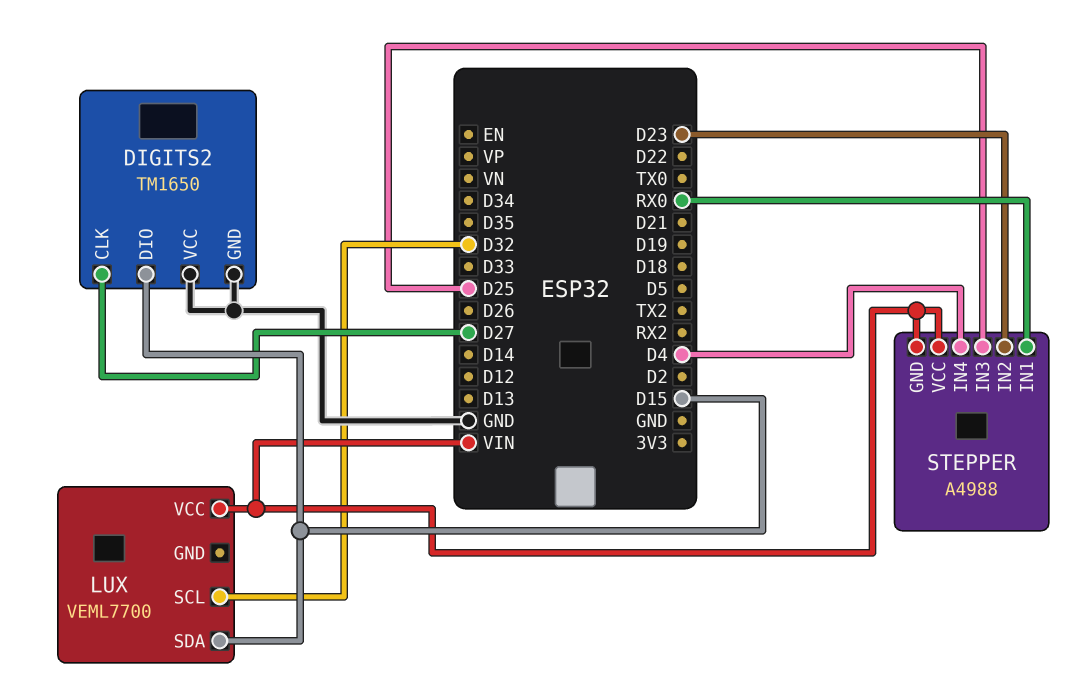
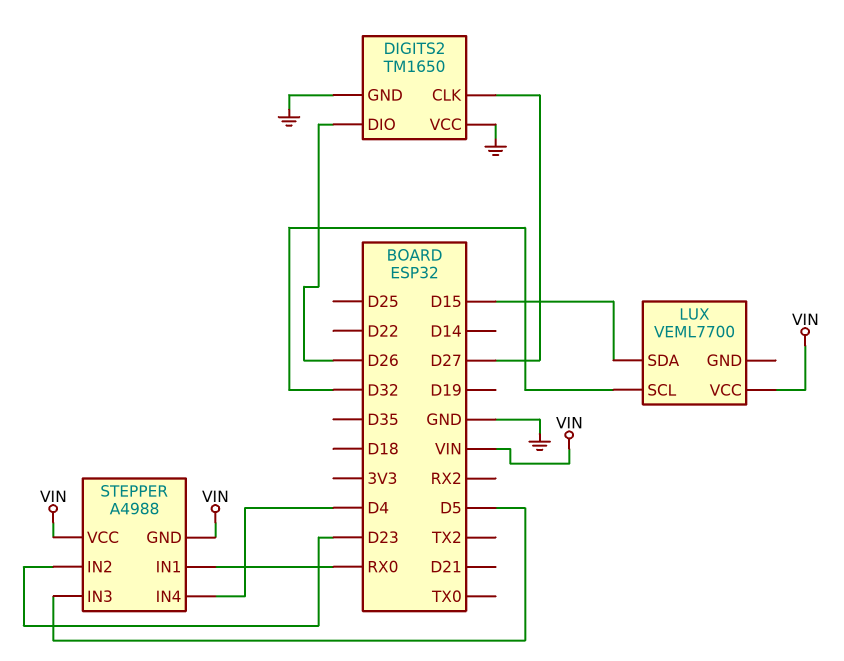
DIGITS2 pin DIO: D15 -> D26
STEPPER pin IN3: D25 -> D5

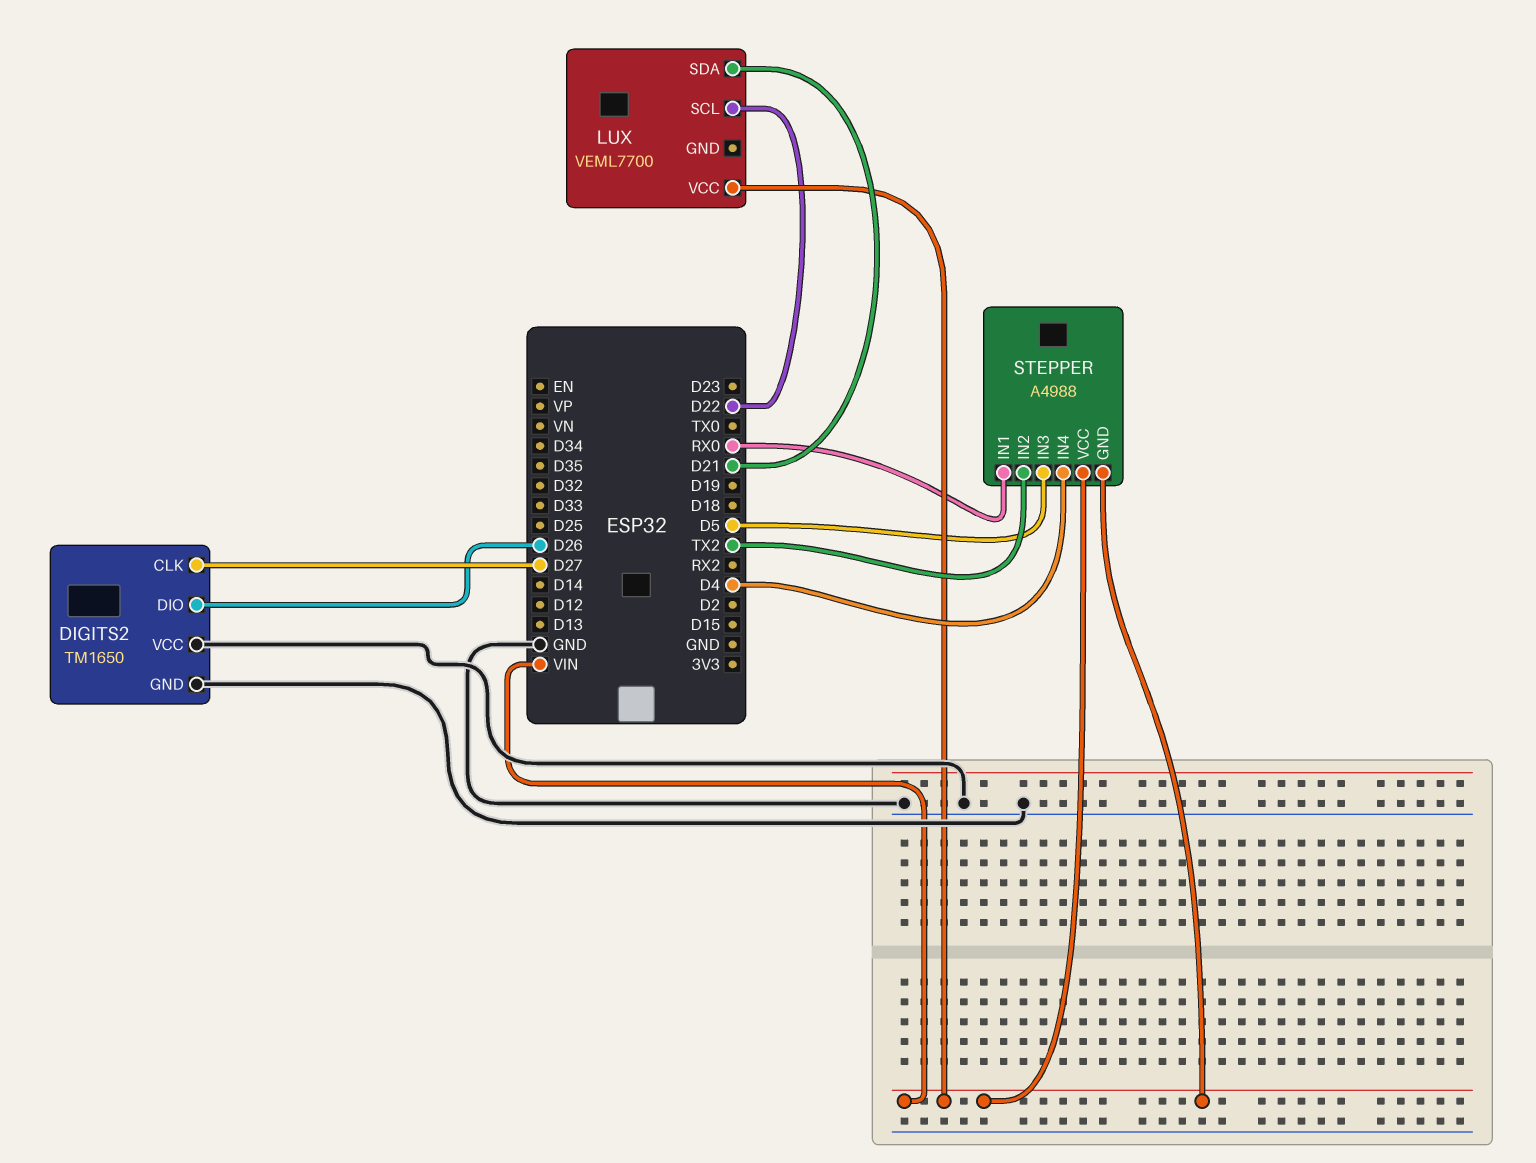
LUX pin SCL: D32 -> D22
LUX pin SDA: D15 -> D21
STEPPER pin IN2: D23 -> TX2

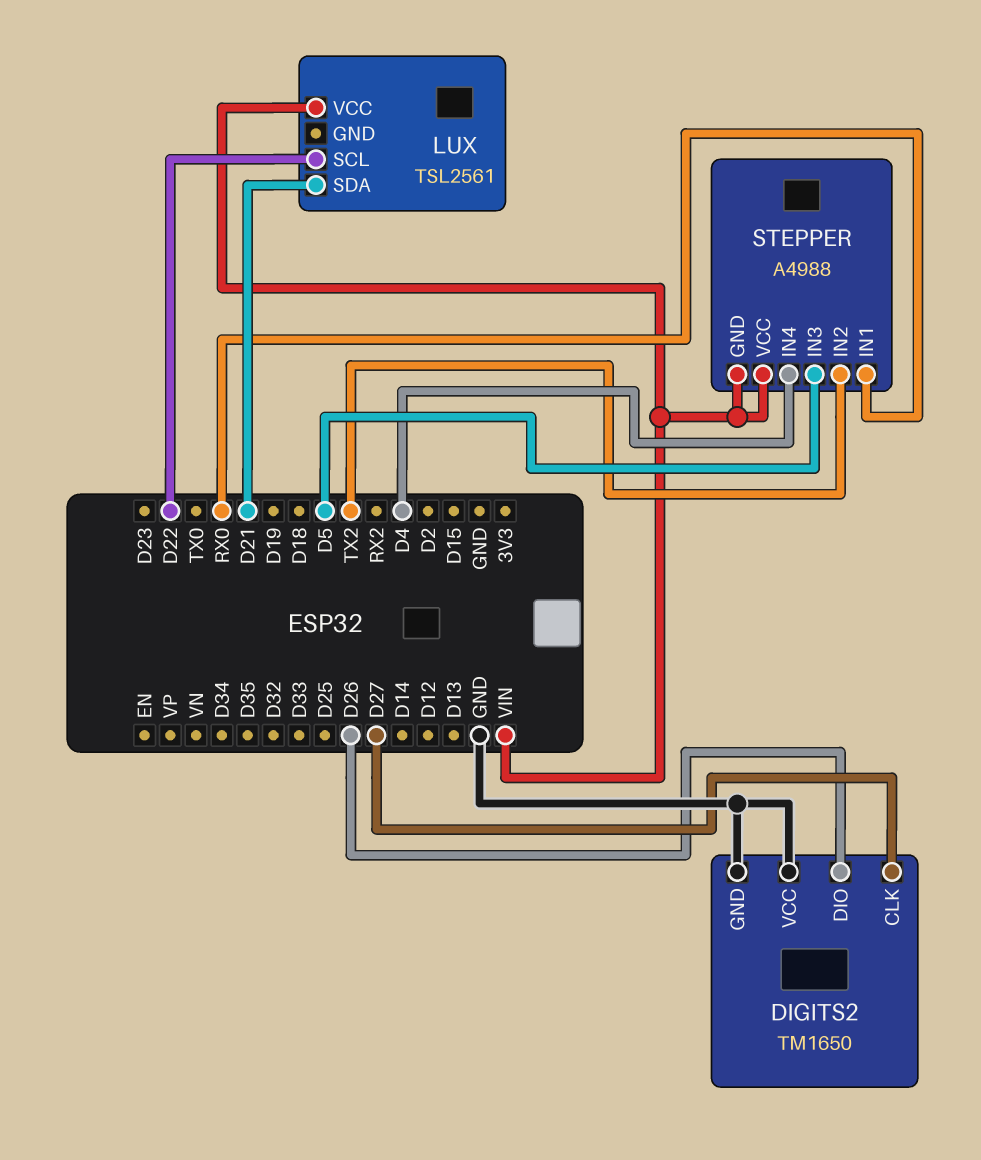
LUX: VEML7700 -> TSL2561

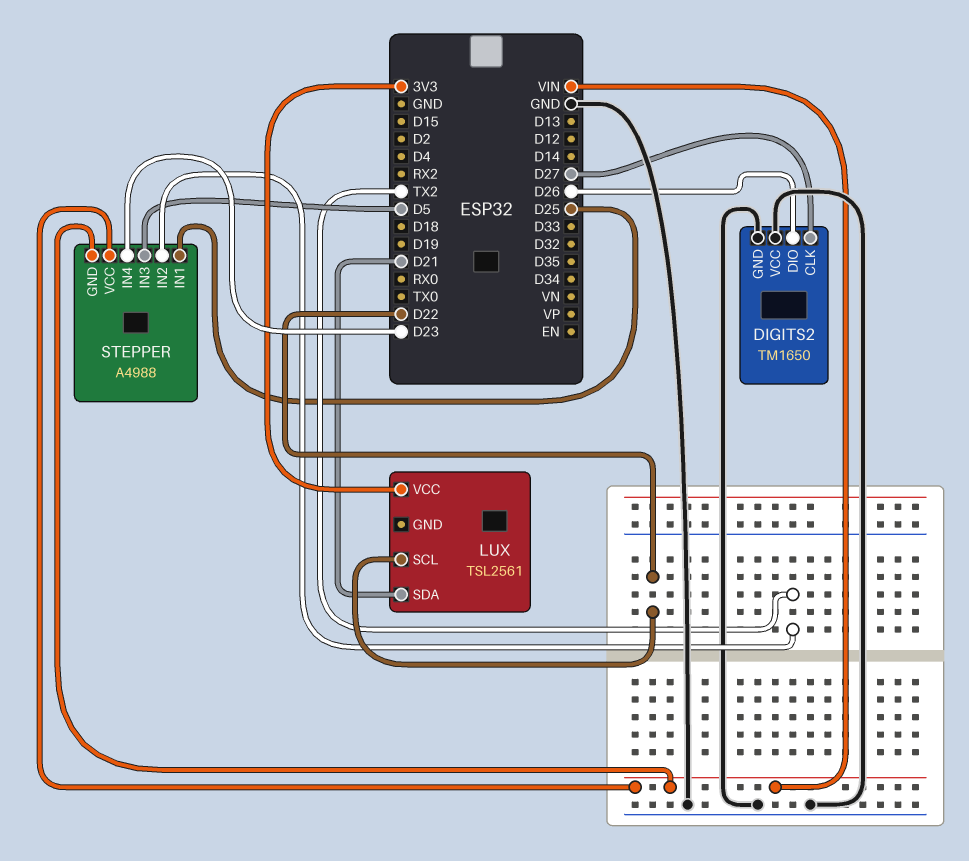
LUX pin VCC: VIN -> 3V3
STEPPER pin IN1: RX0 -> D25
STEPPER pin IN4: D4 -> D23

